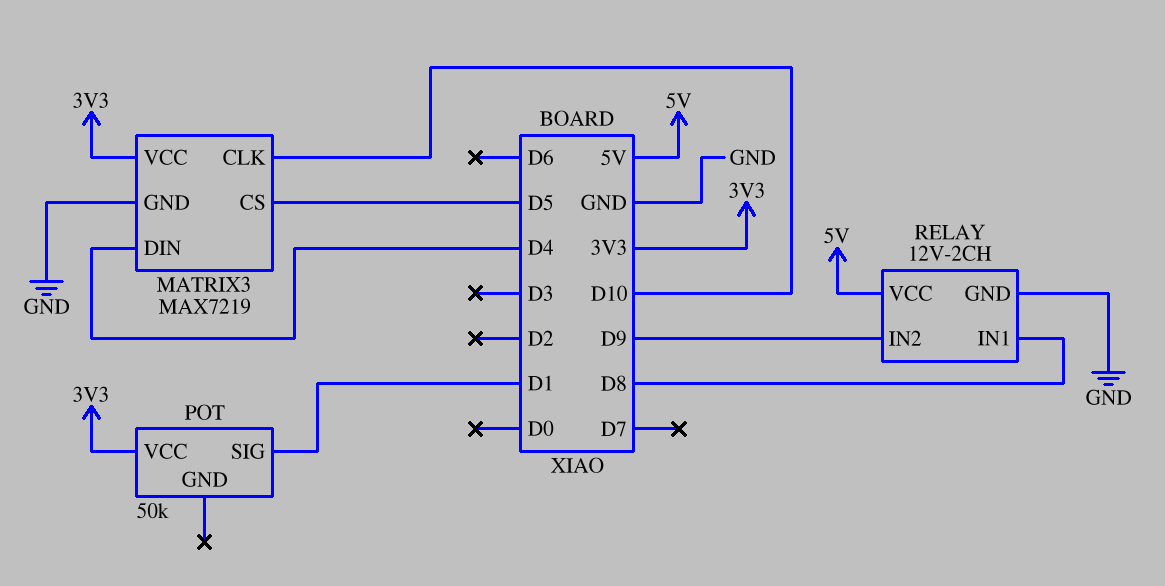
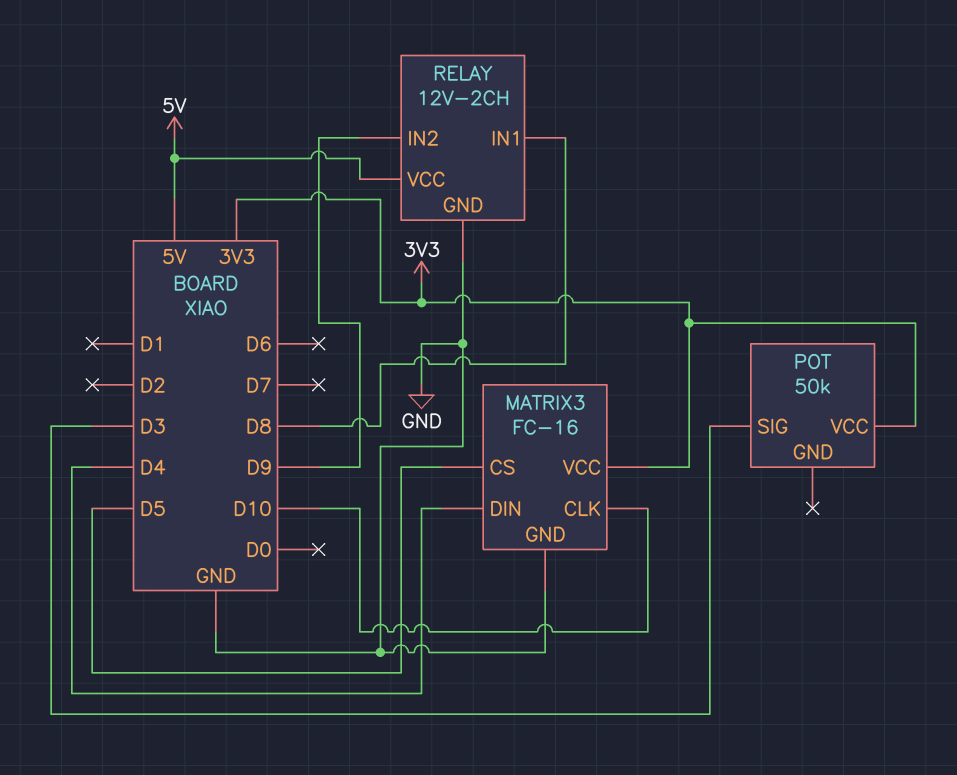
MATRIX3: MAX7219 -> FC-16
POT pin SIG: D1 -> D3

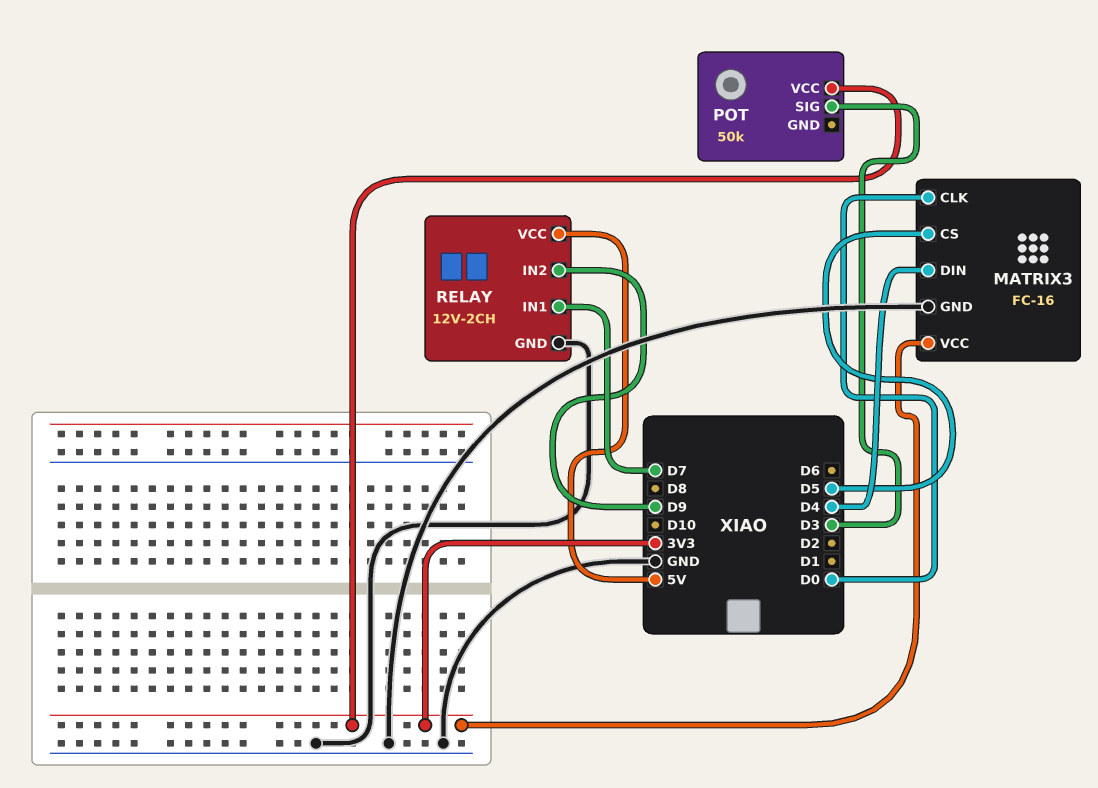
MATRIX3 pin CLK: D10 -> D0
RELAY pin IN1: D8 -> D7

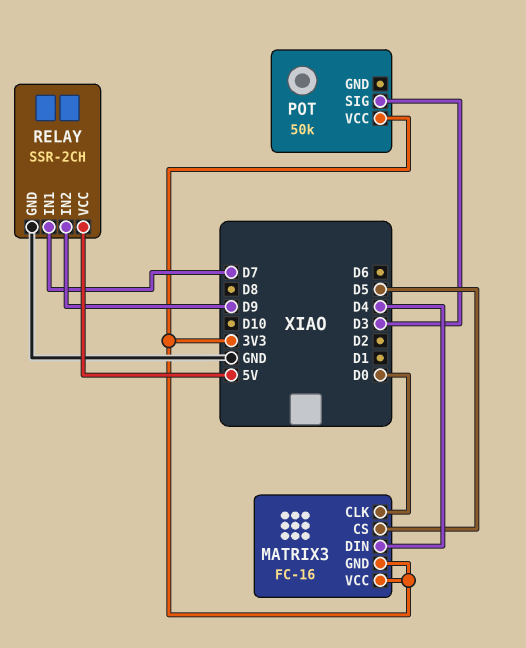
MATRIX3 pin GND: GND -> 3V3
RELAY: 12V-2CH -> SSR-2CH

